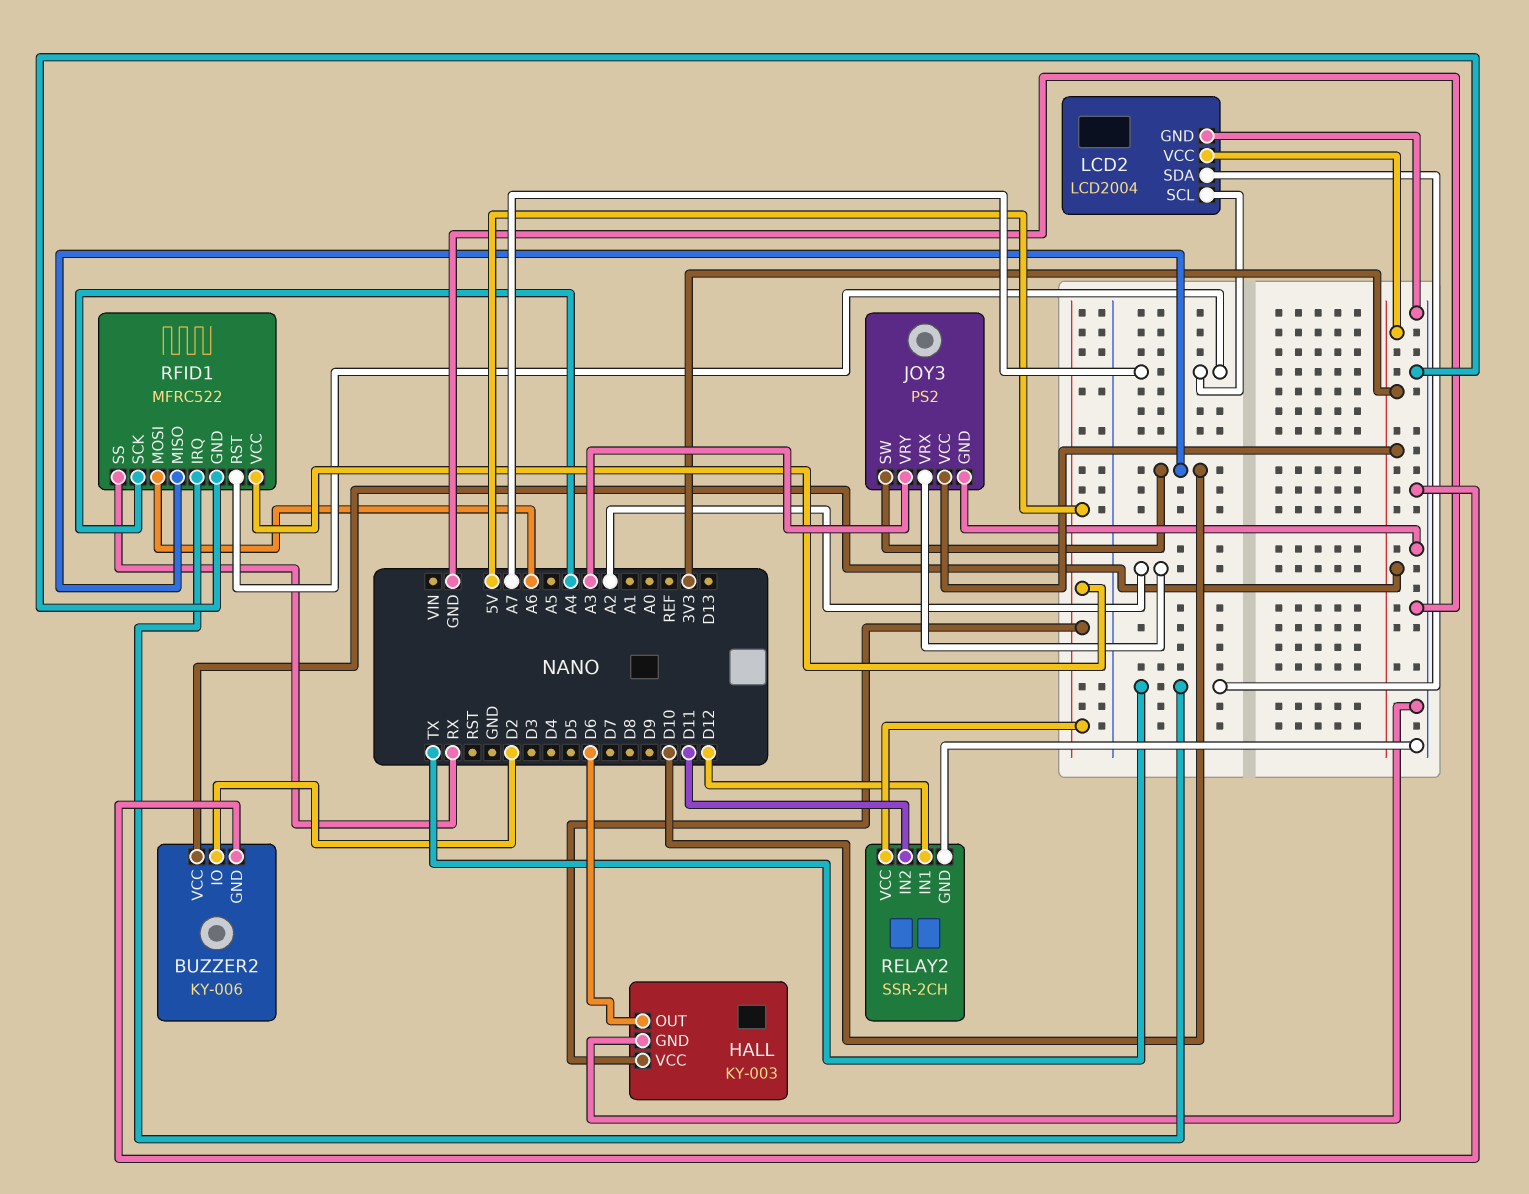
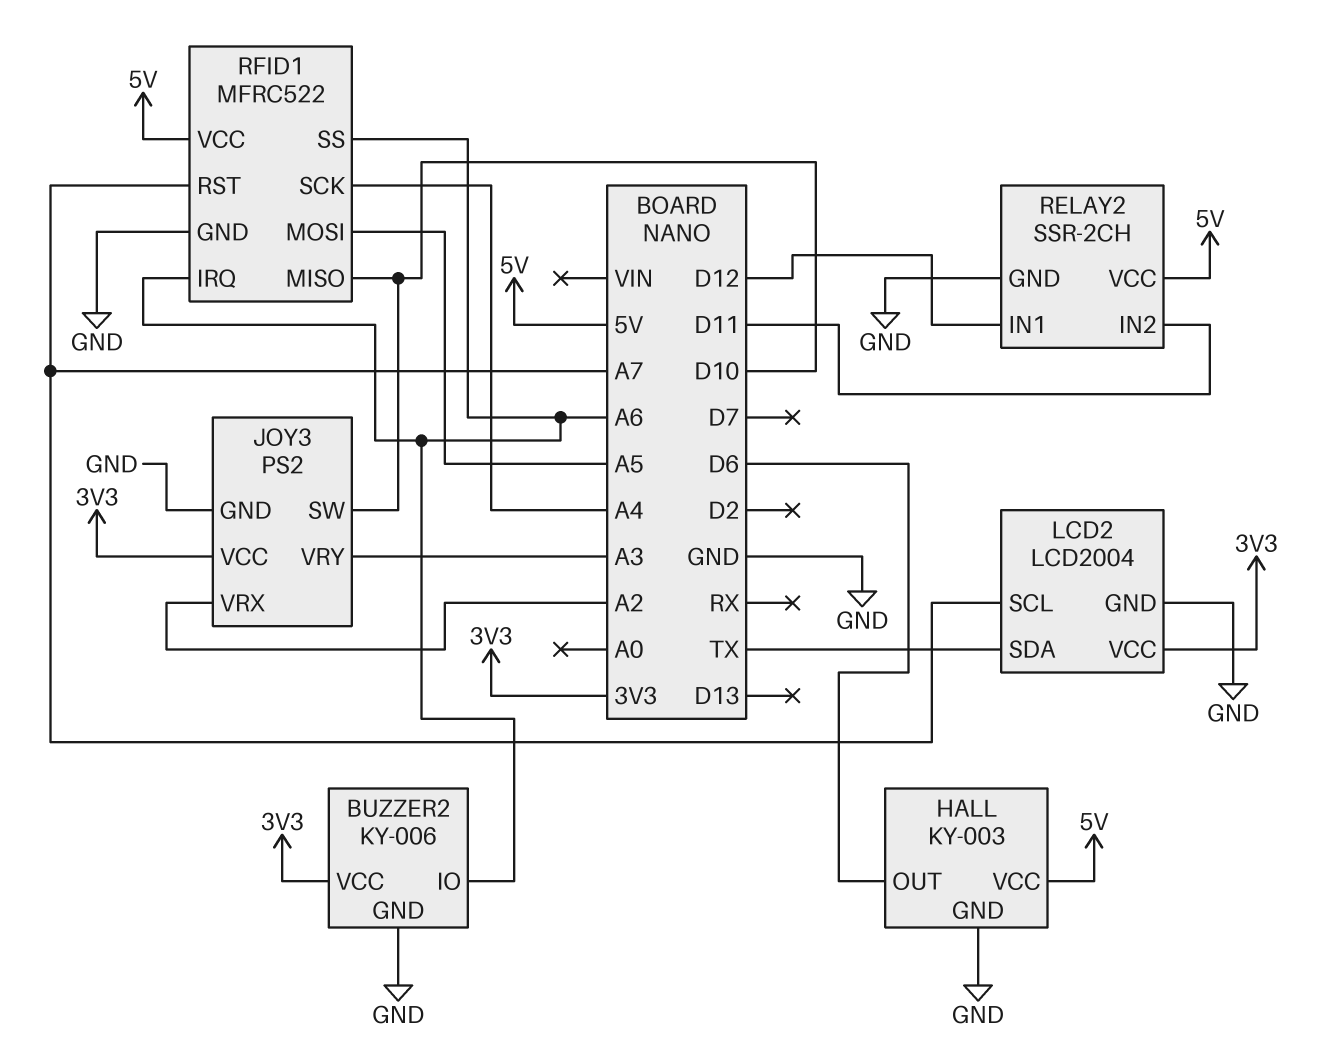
BUZZER2 pin IO: D2 -> A6
RFID1 pin IRQ: TX -> A6
RFID1 pin MOSI: A6 -> A5
RFID1 pin SS: RX -> A6

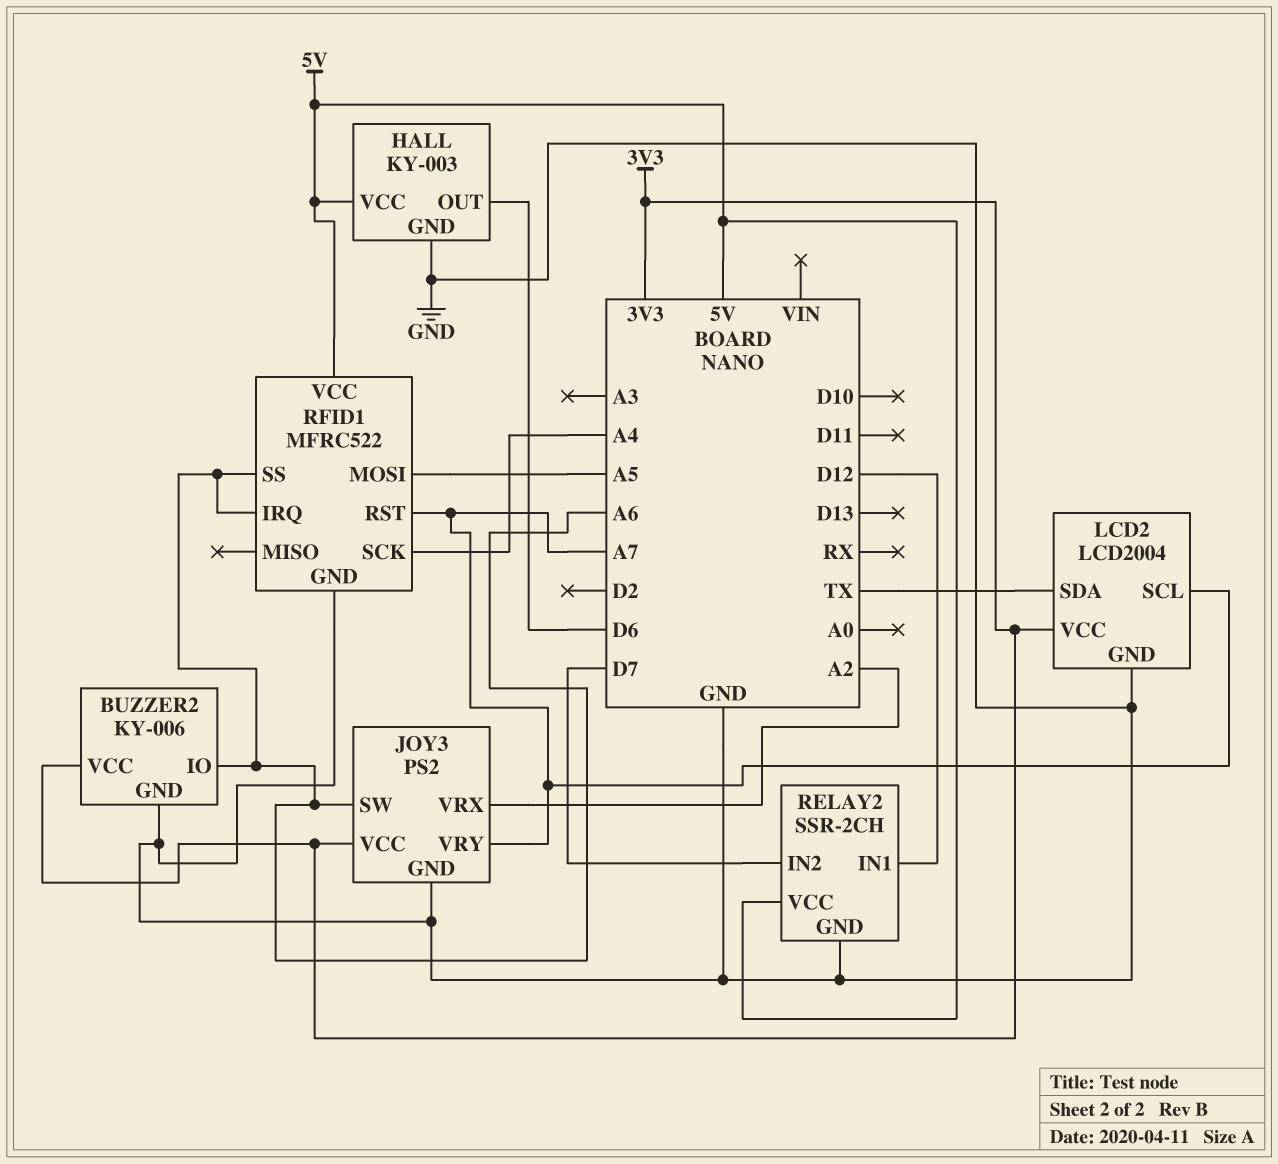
JOY3 pin SW: D10 -> A6
JOY3 pin VRY: A3 -> A7
RELAY2 pin IN2: D11 -> D7
RFID1 pin MISO: D10 -> none

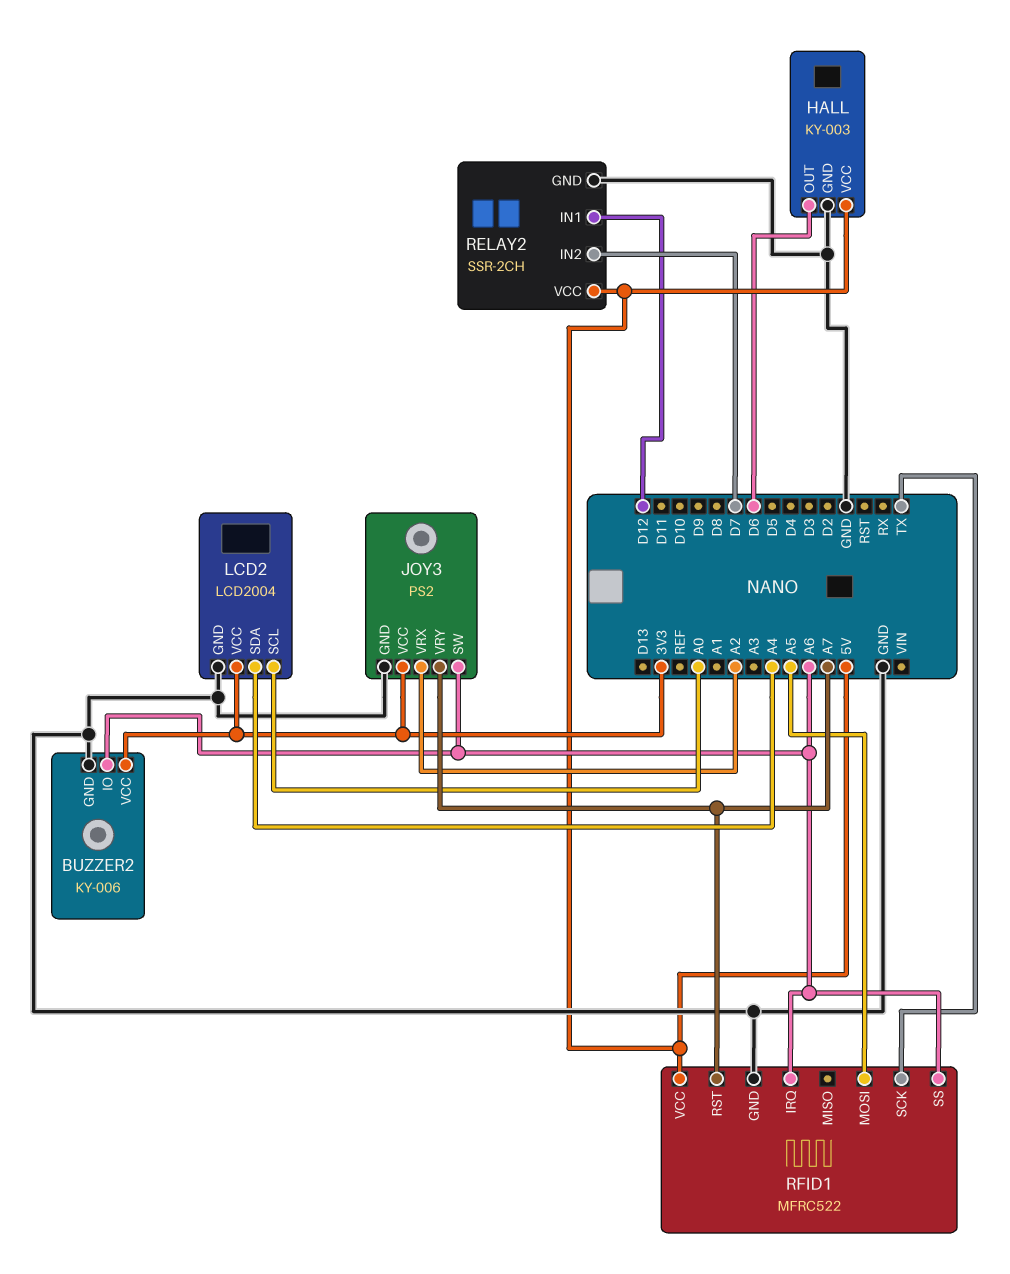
LCD2 pin SCL: A7 -> A0
LCD2 pin SDA: TX -> A4
RFID1 pin SCK: A4 -> TX

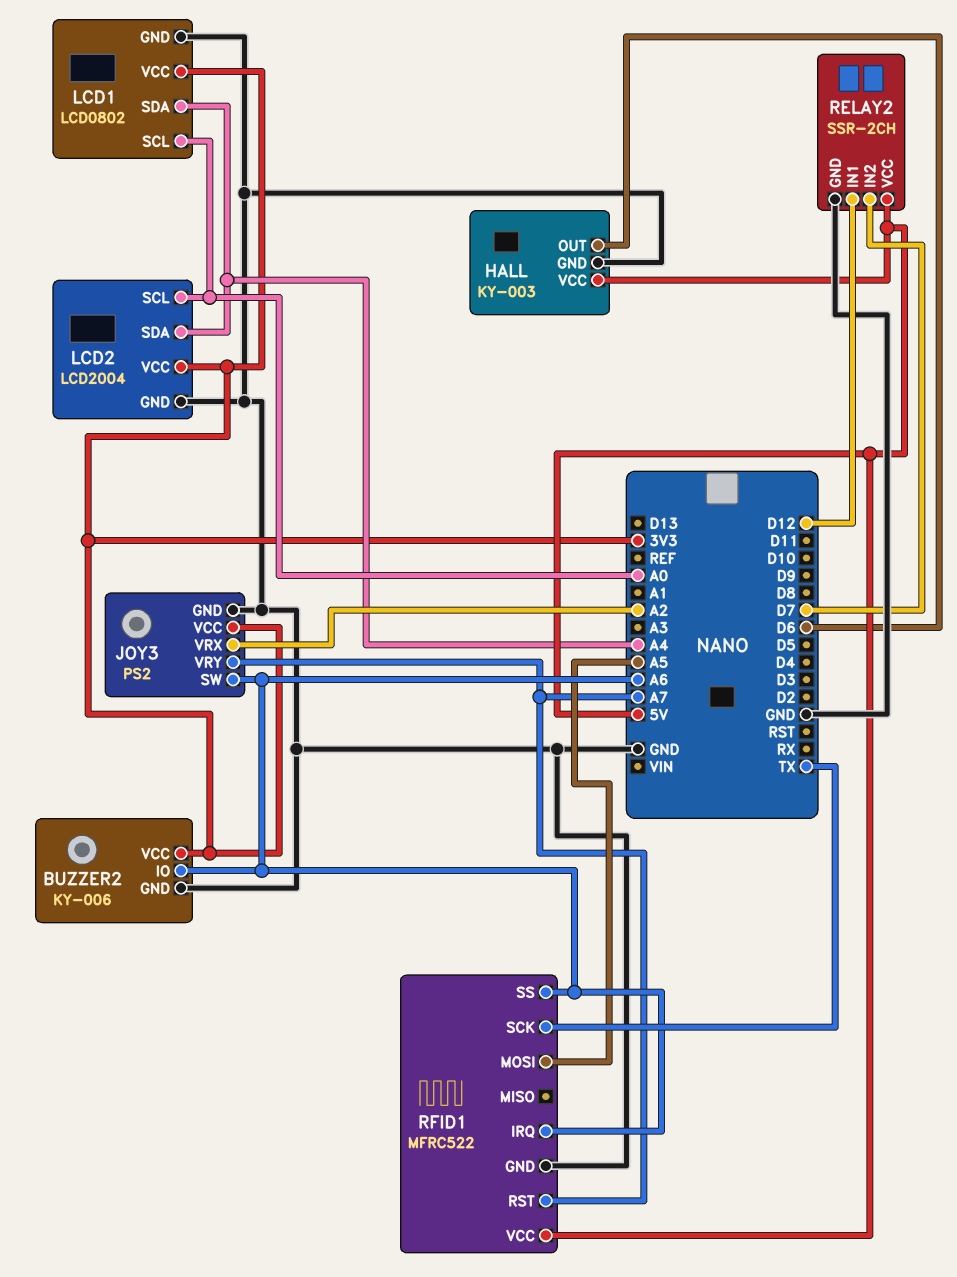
LCD1: none -> LCD0802
LCD1 pin GND: none -> GND
LCD1 pin SCL: none -> A0
LCD1 pin SDA: none -> A4
LCD1 pin VCC: none -> 3V3

